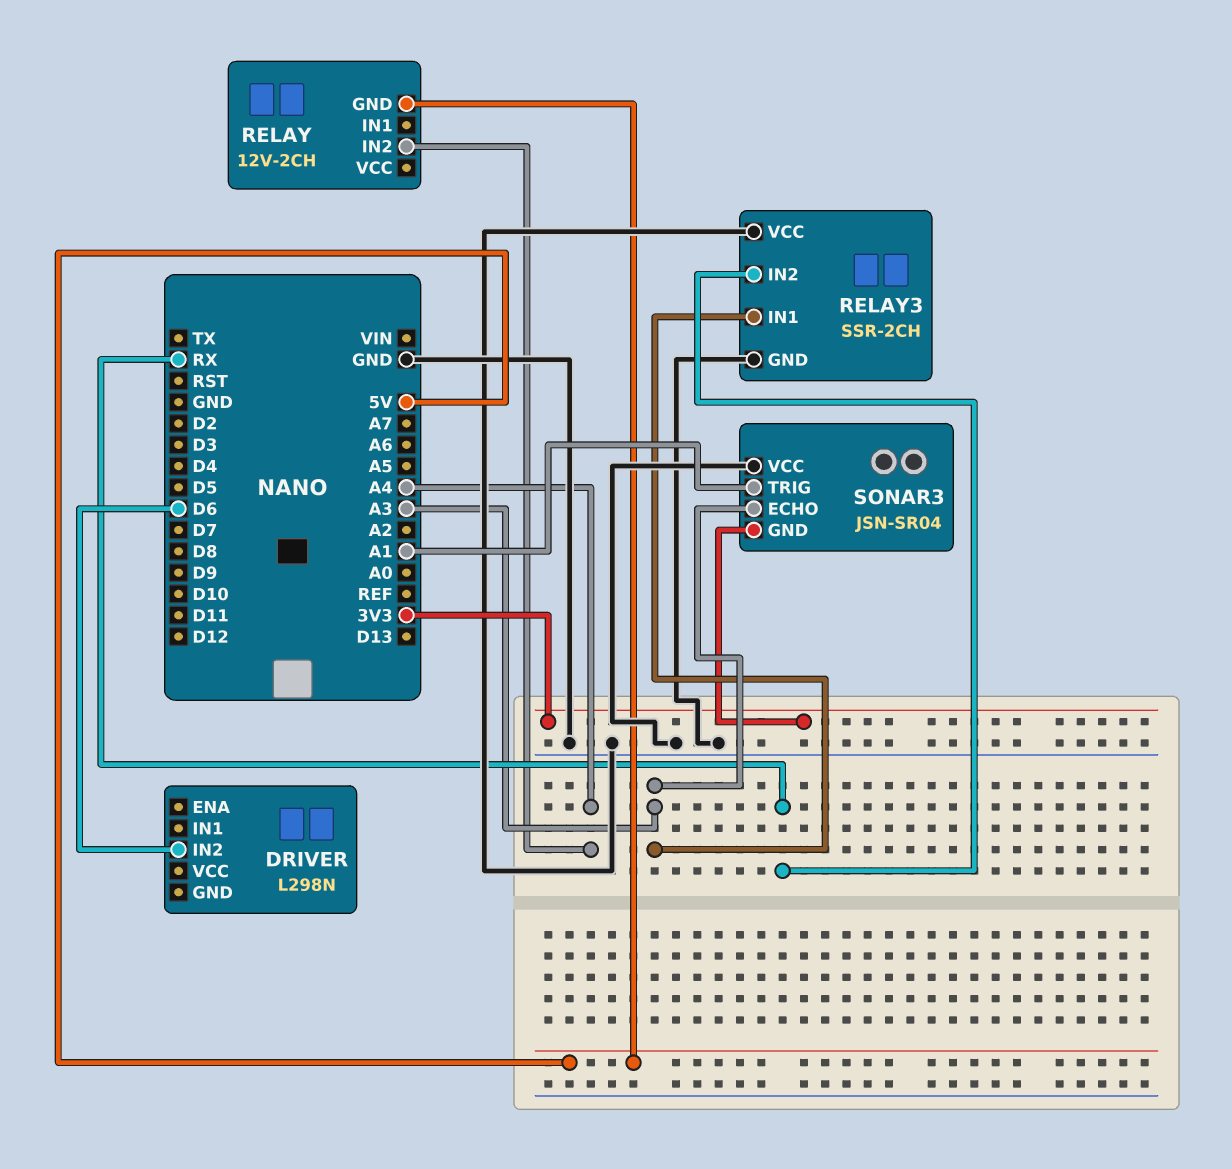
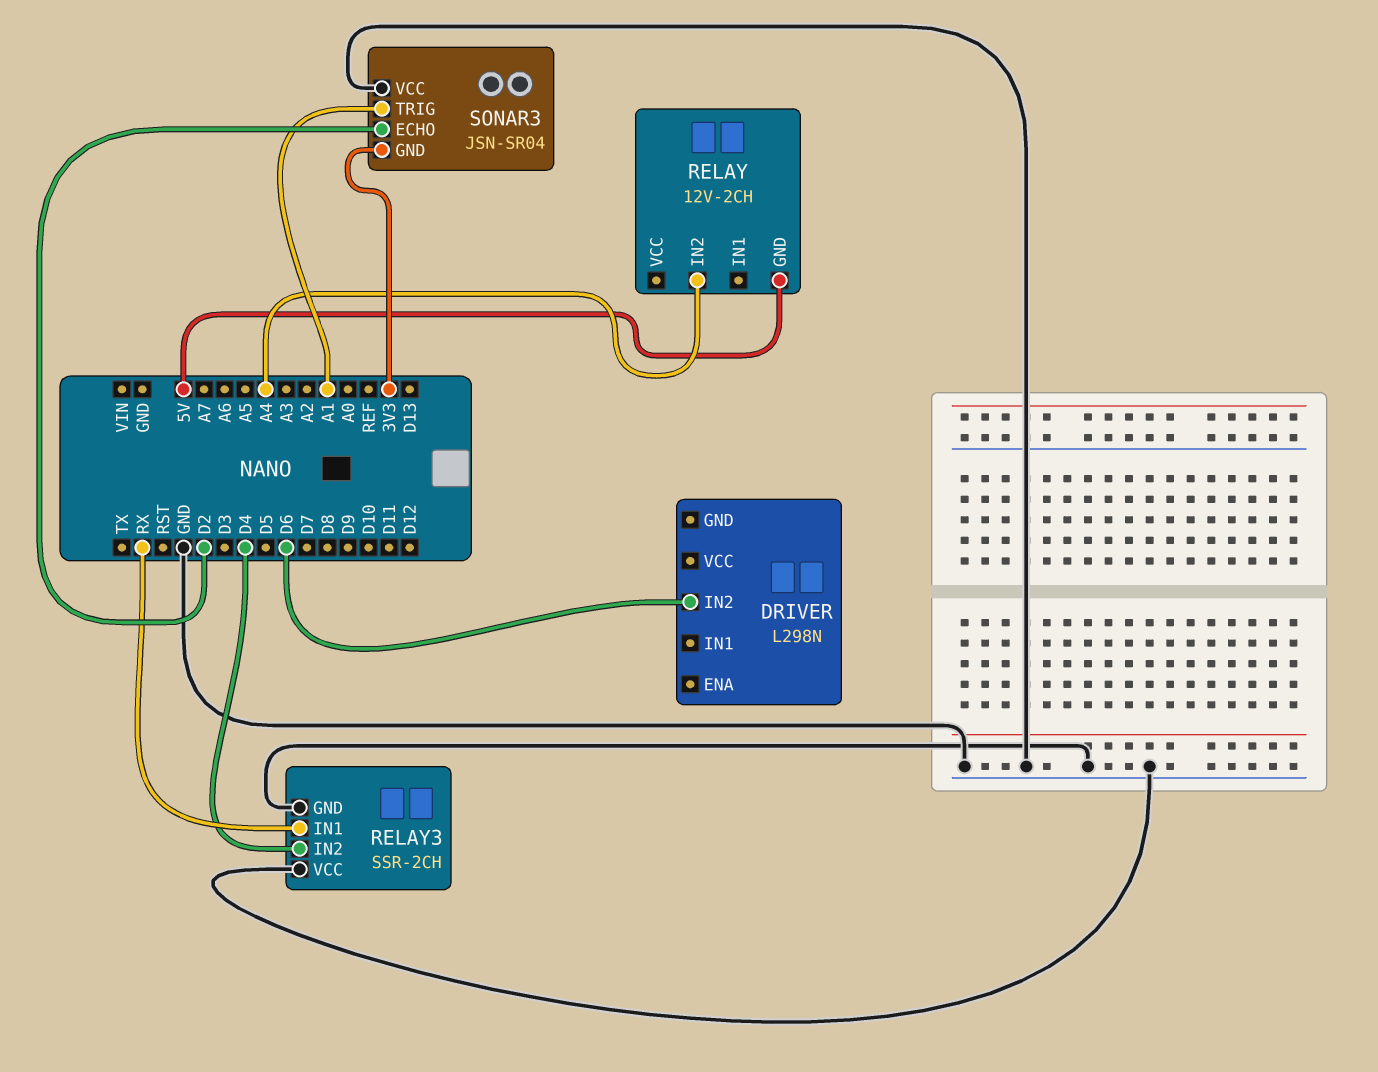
RELAY3 pin IN1: A3 -> RX
RELAY3 pin IN2: RX -> D4
SONAR3 pin ECHO: A3 -> D2

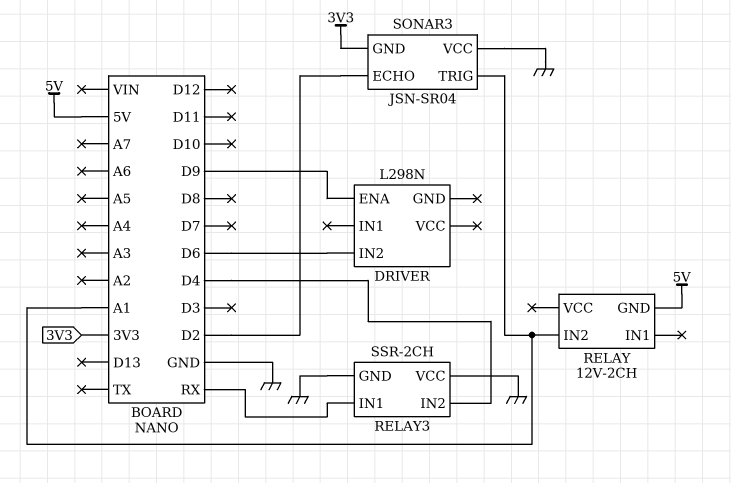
DRIVER pin ENA: none -> D9
RELAY pin IN2: A4 -> A1

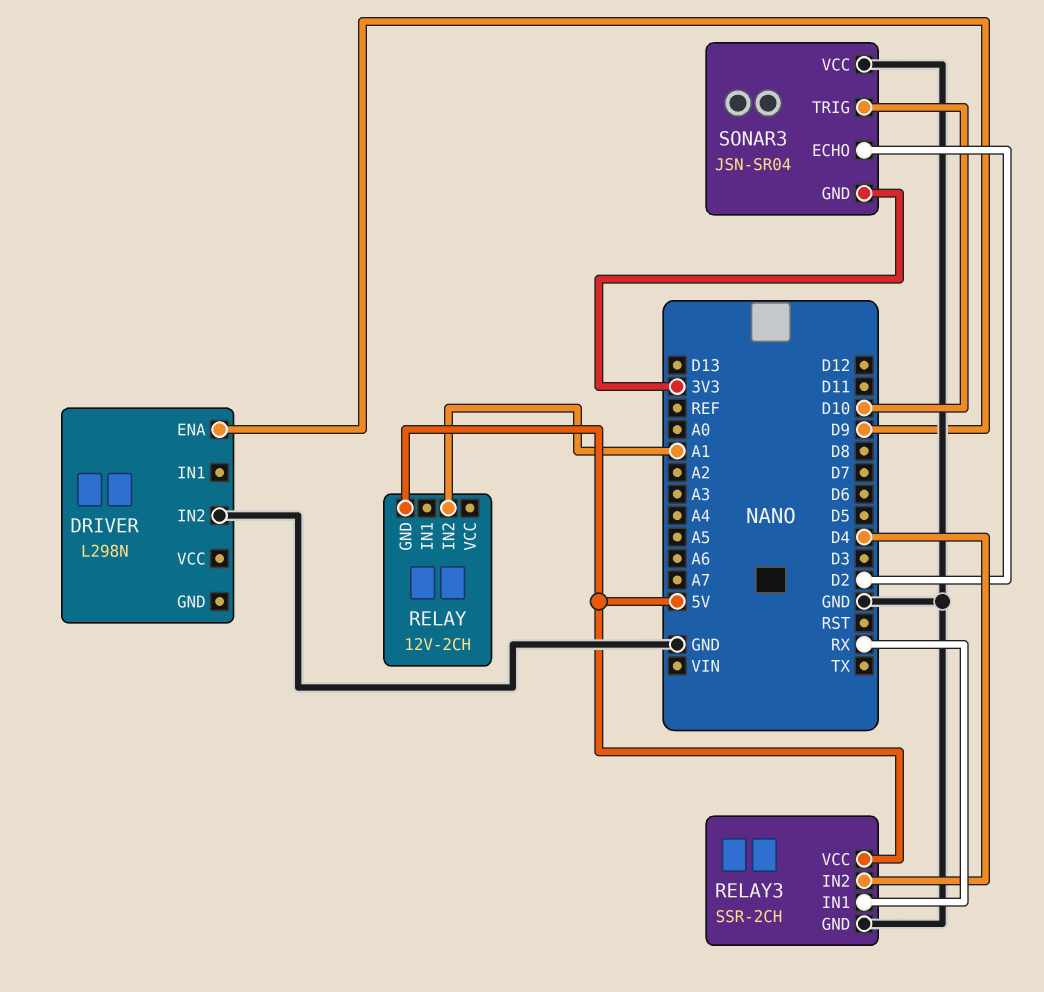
DRIVER pin IN2: D6 -> GND
RELAY3 pin VCC: GND -> 5V
SONAR3 pin TRIG: A1 -> D10

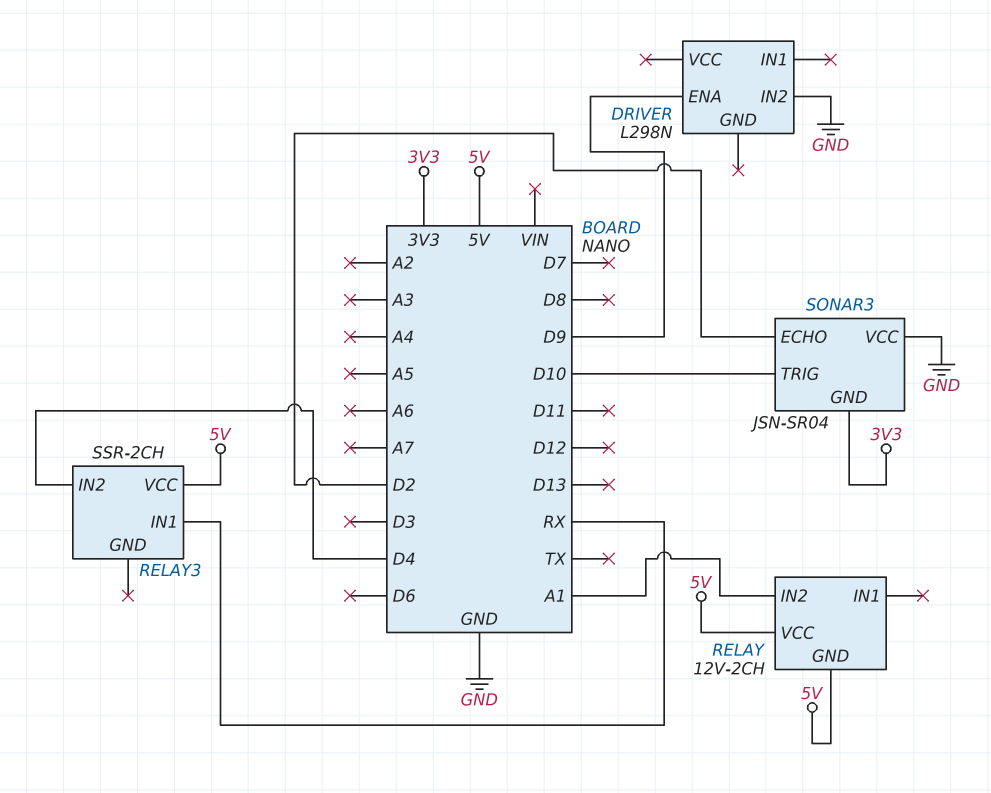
RELAY pin VCC: none -> 5V
RELAY3 pin GND: GND -> none

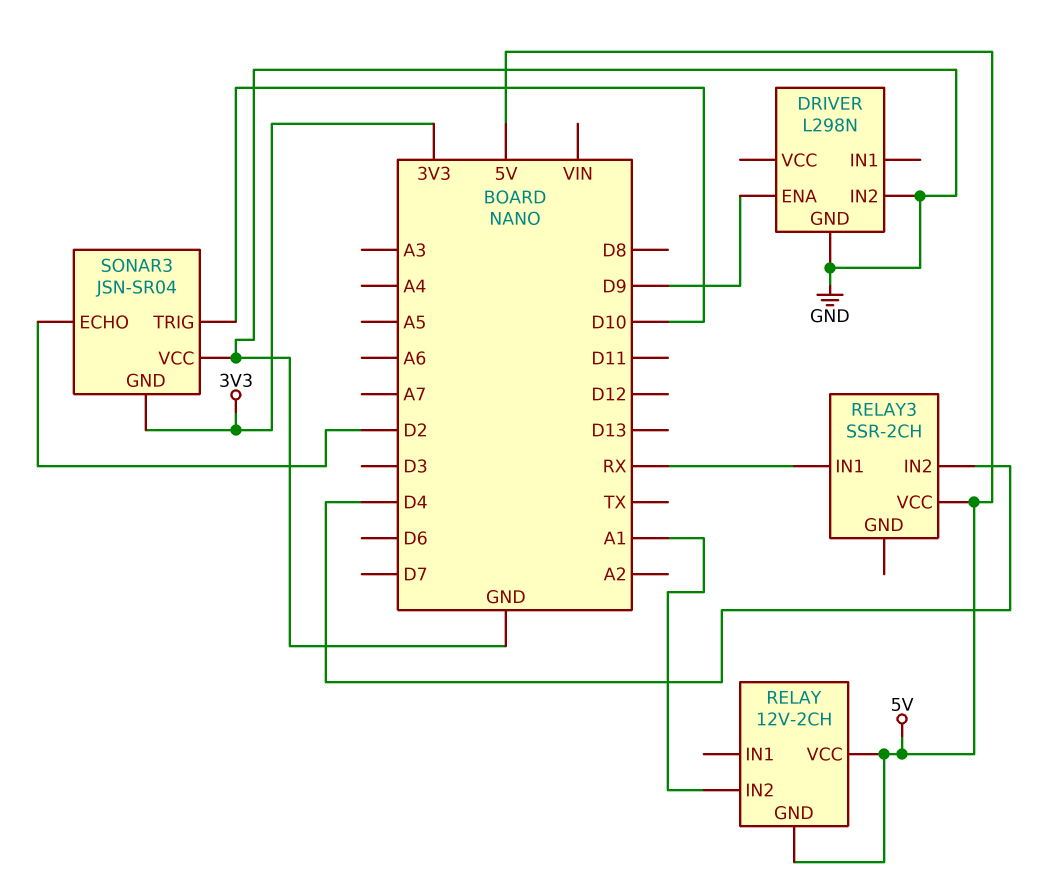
DRIVER pin GND: none -> GND

